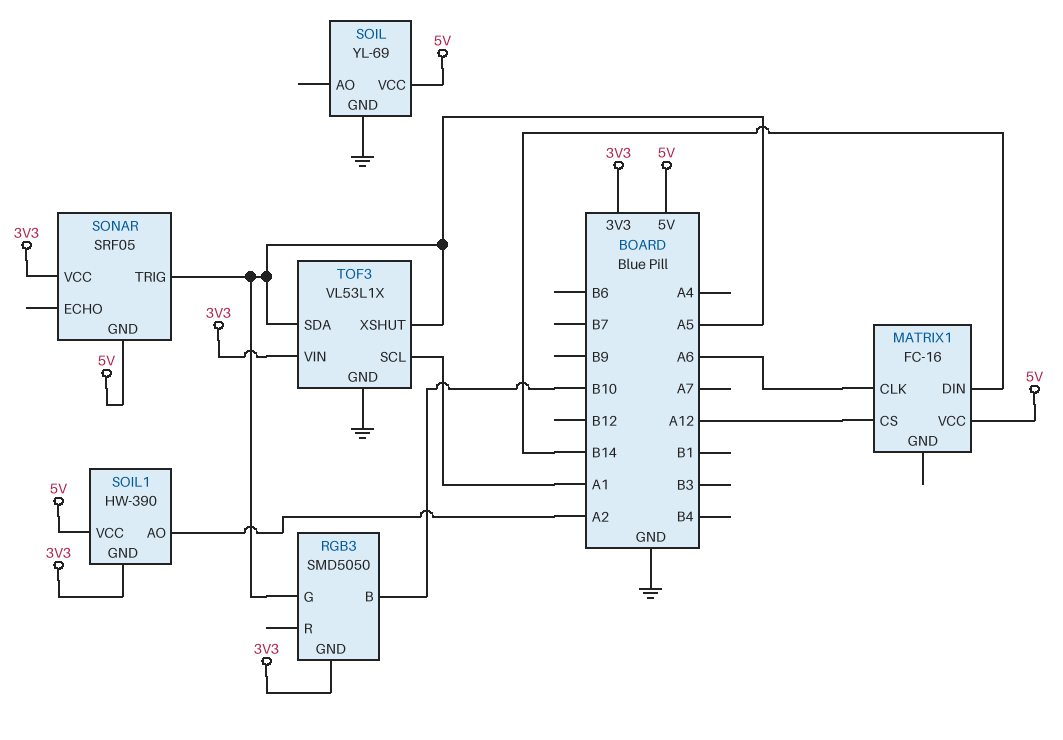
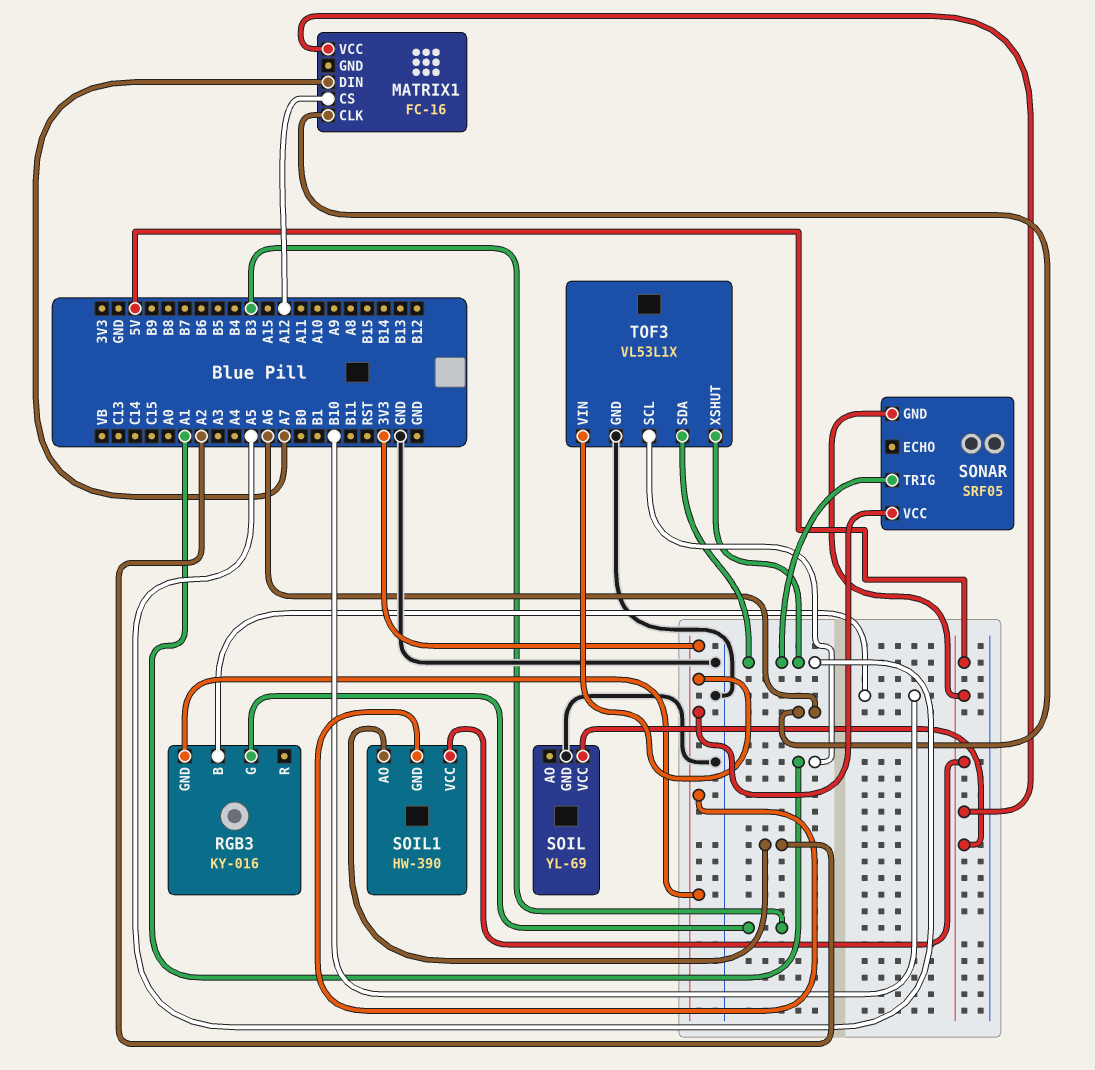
MATRIX1 pin DIN: B14 -> A7
RGB3: SMD5050 -> KY-016
RGB3 pin G: A5 -> B3

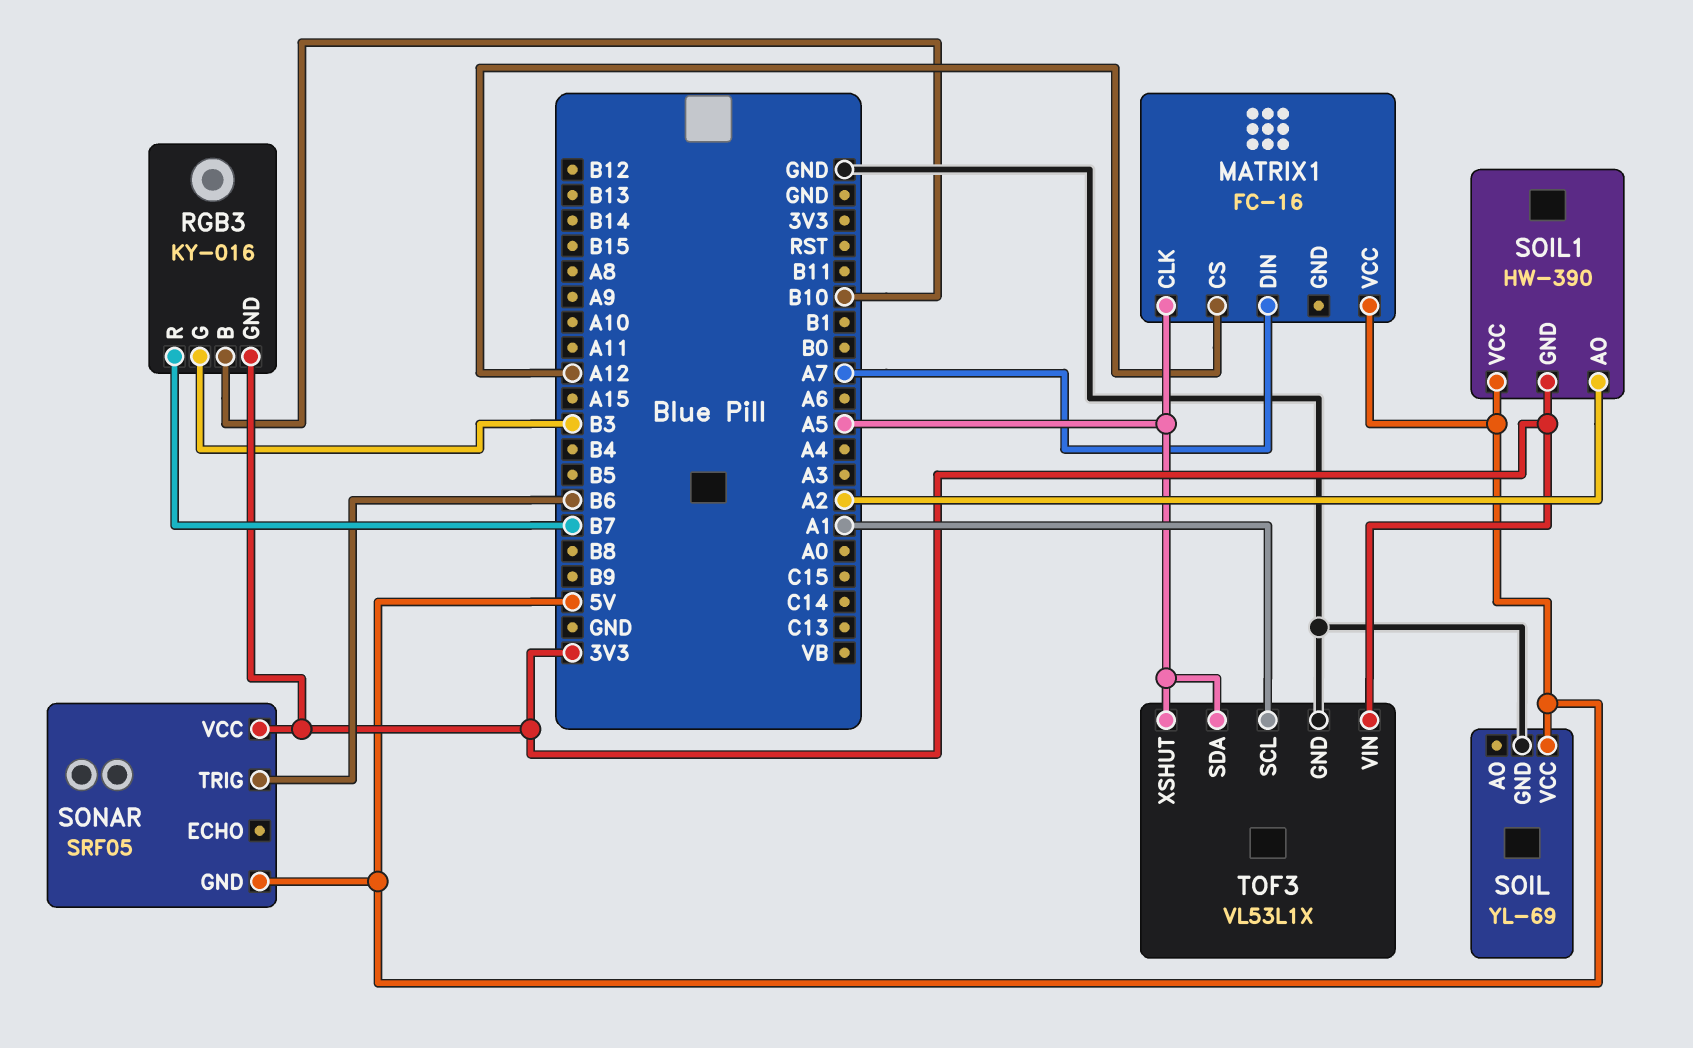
MATRIX1 pin CLK: A6 -> A5
RGB3 pin R: none -> B7
SONAR pin TRIG: A5 -> B6

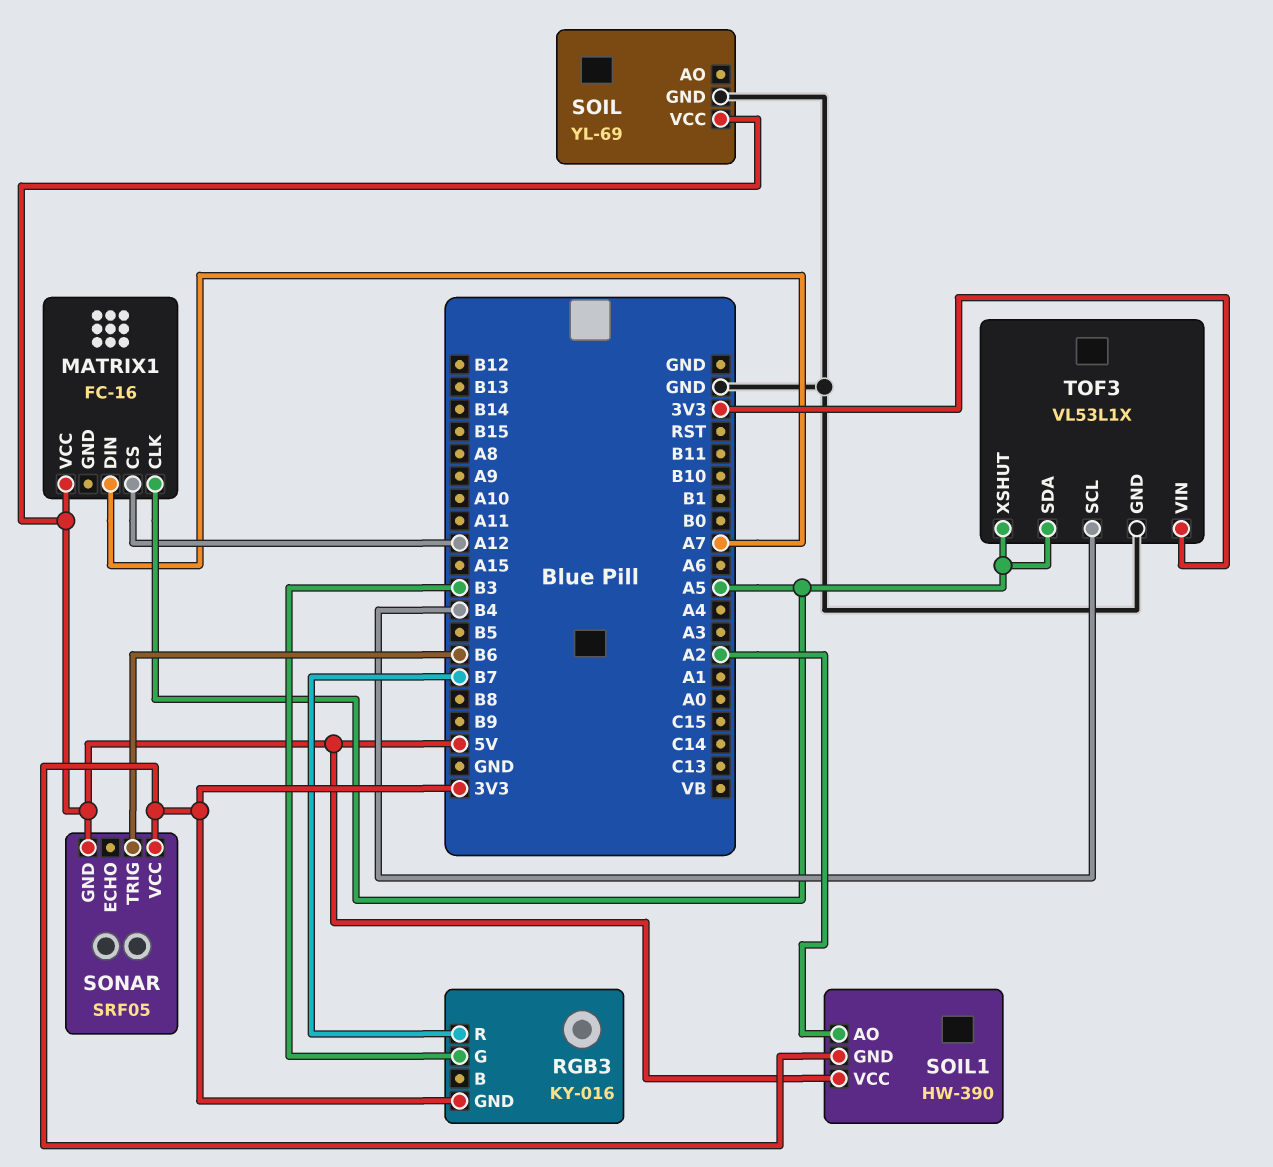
RGB3 pin B: B10 -> none
TOF3 pin SCL: A1 -> B4

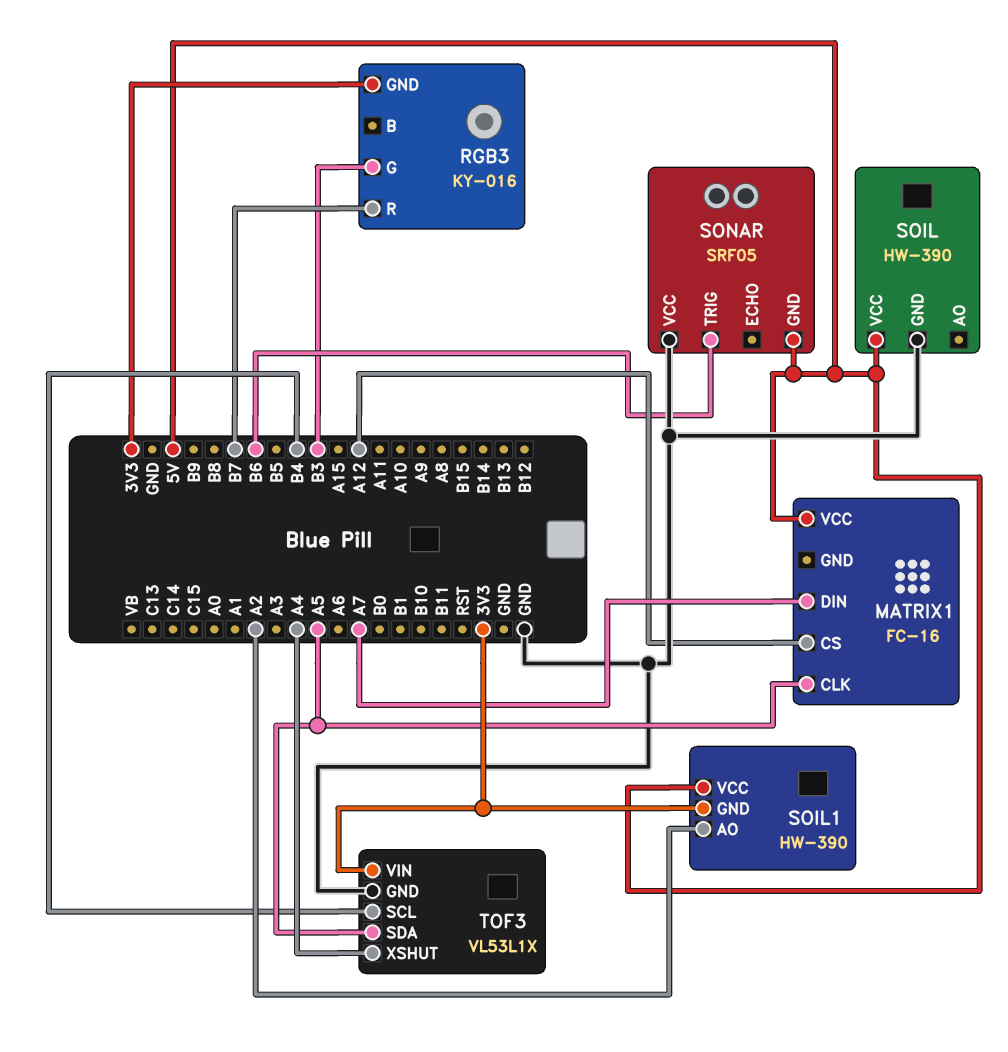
SOIL: YL-69 -> HW-390
SONAR pin VCC: 3V3 -> GND
TOF3 pin XSHUT: A5 -> A4

